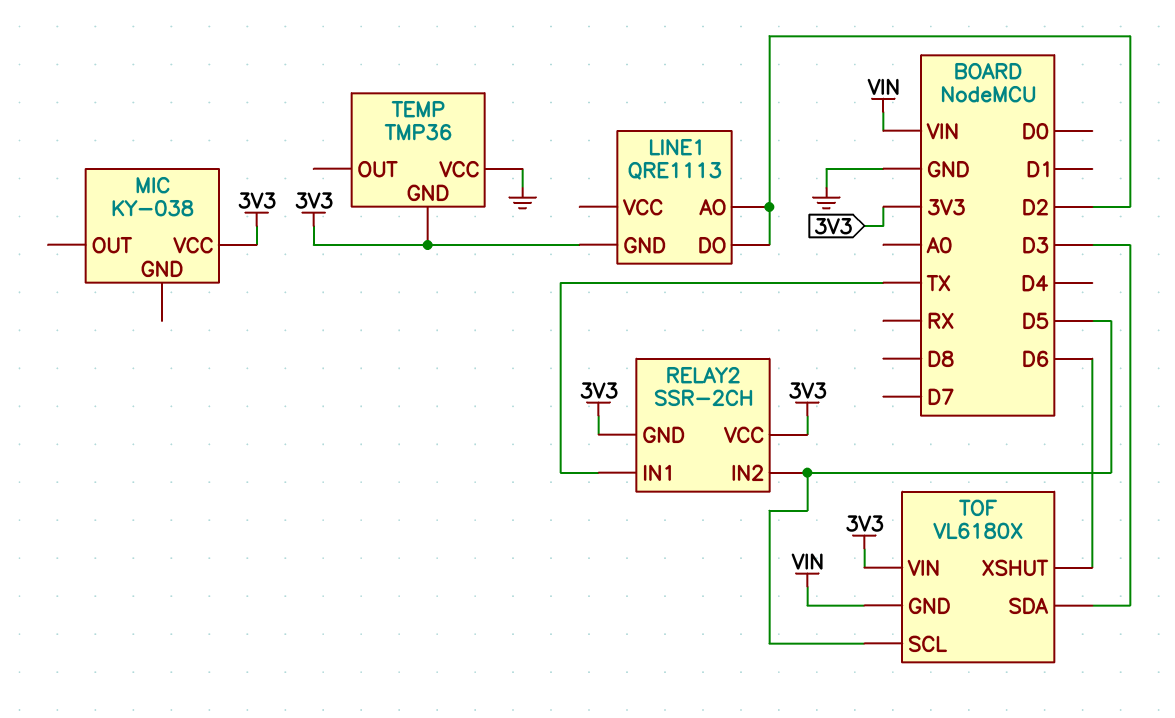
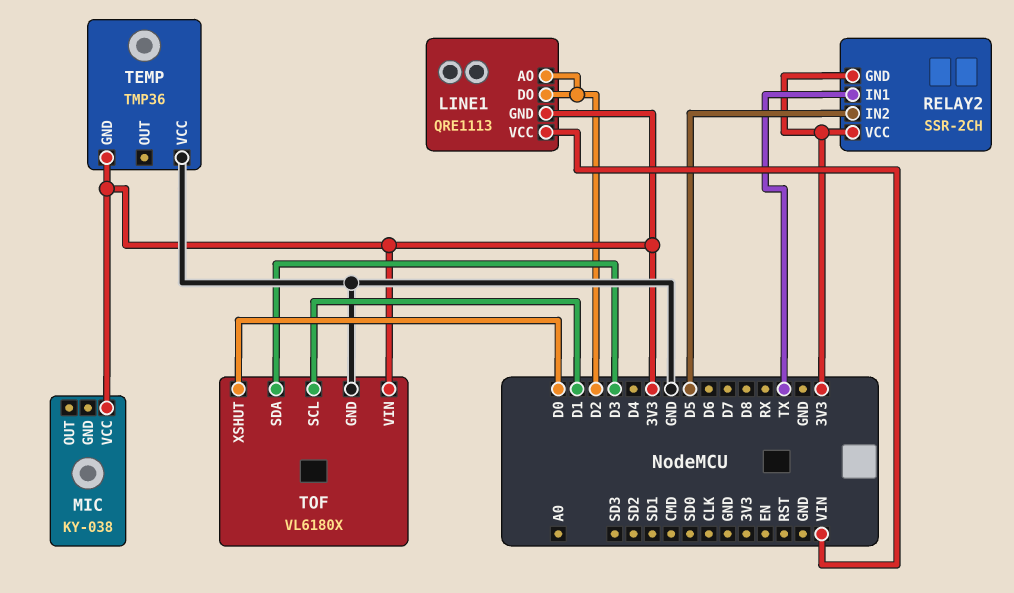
LINE1 pin VCC: none -> VIN
TOF pin GND: VIN -> GND
TOF pin SCL: D5 -> D1
TOF pin XSHUT: D6 -> D0

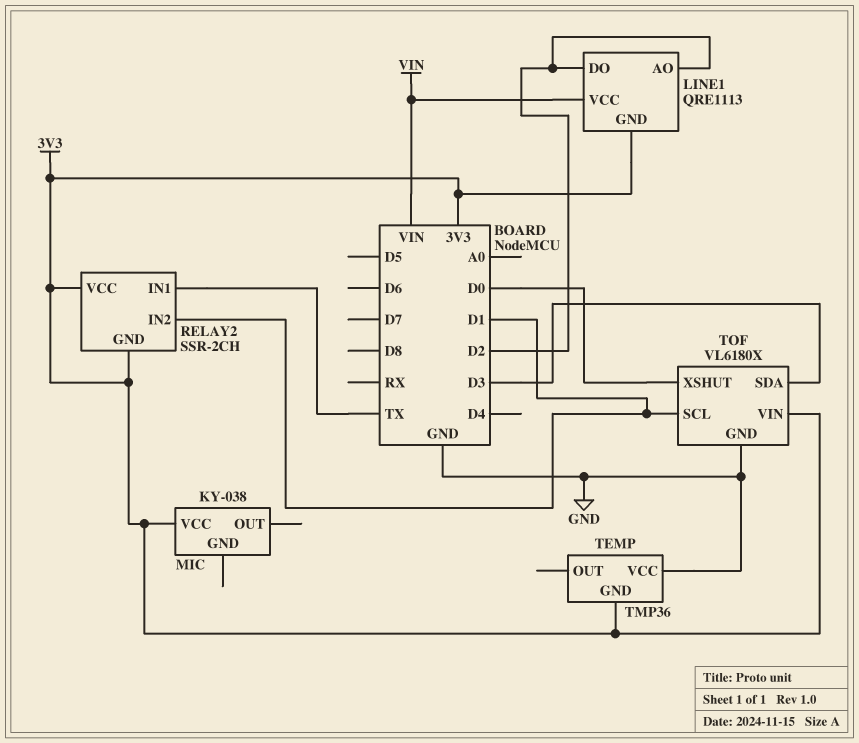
RELAY2 pin IN2: D5 -> D1

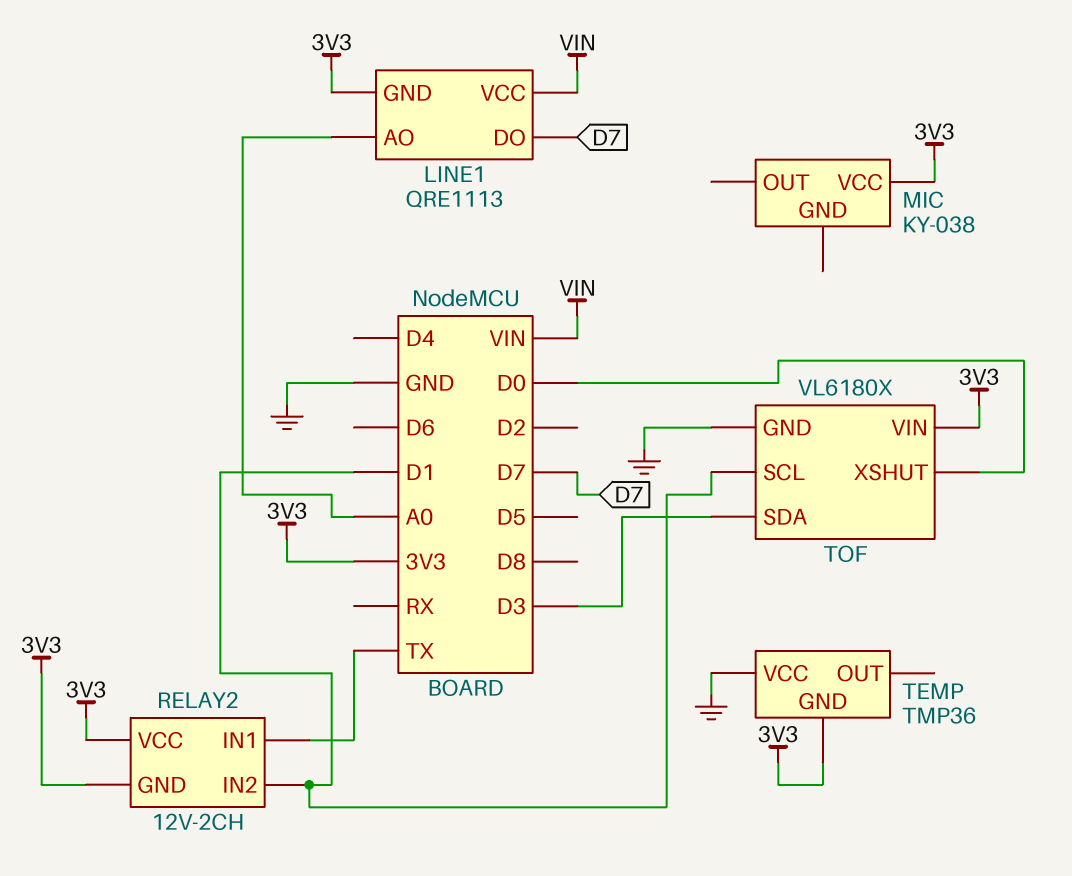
LINE1 pin AO: D2 -> A0
LINE1 pin DO: D2 -> D7
RELAY2: SSR-2CH -> 12V-2CH

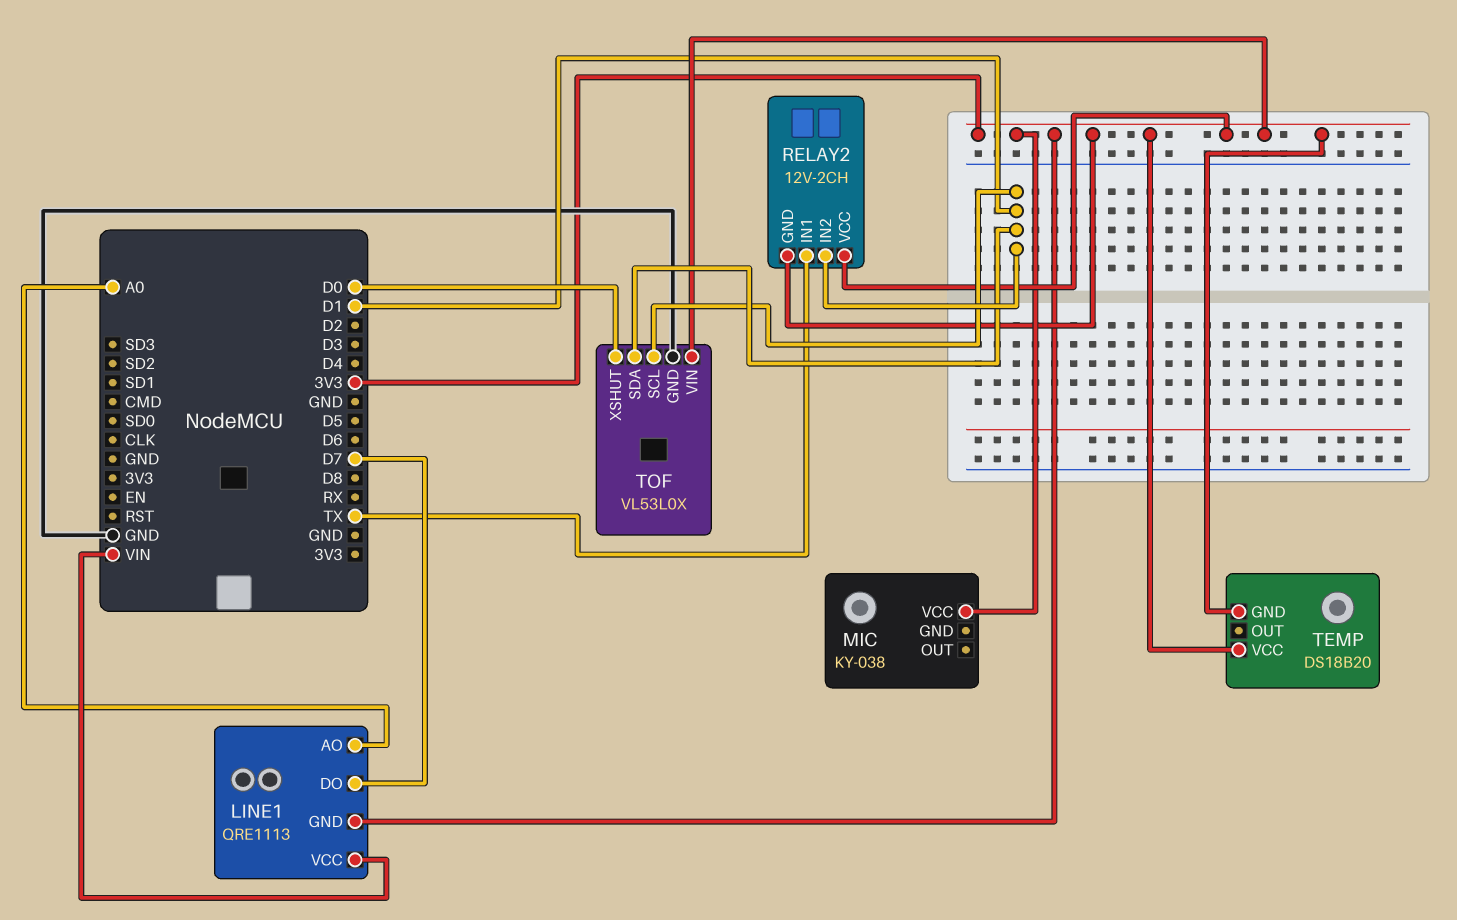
TEMP: TMP36 -> DS18B20
TEMP pin VCC: GND -> 3V3
TOF: VL6180X -> VL53L0X
TOF pin SDA: D3 -> D1

